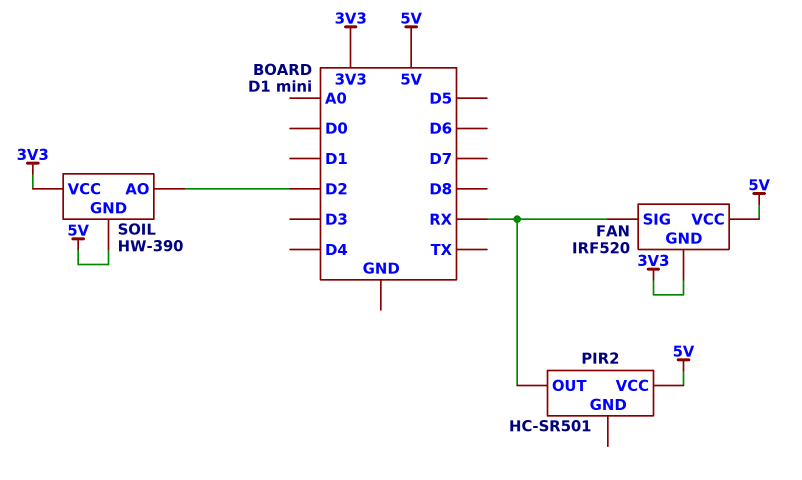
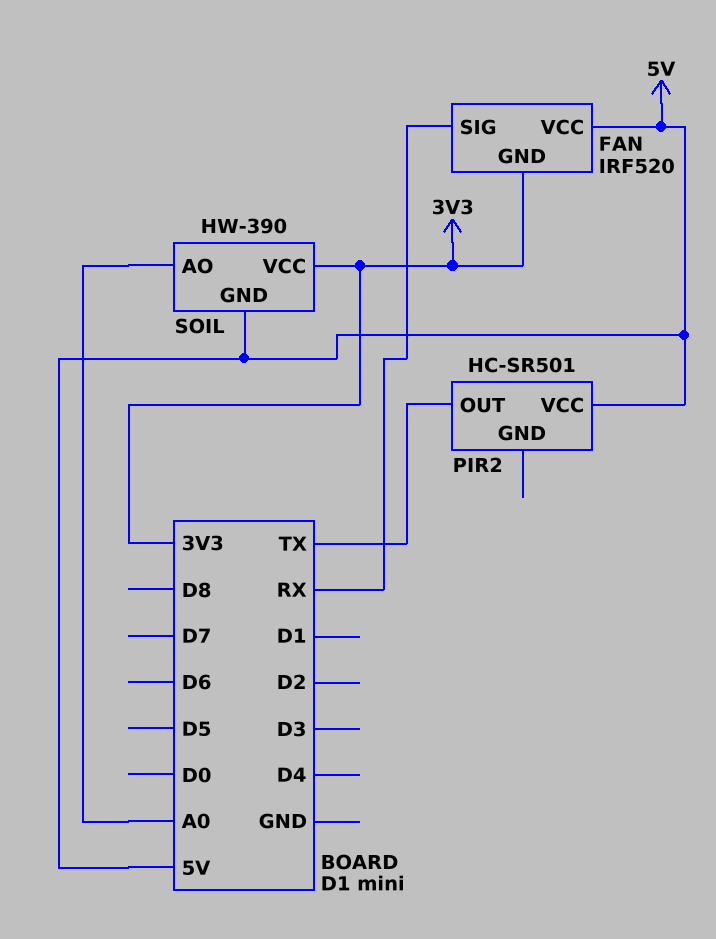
PIR2 pin OUT: RX -> TX
SOIL pin AO: D2 -> A0

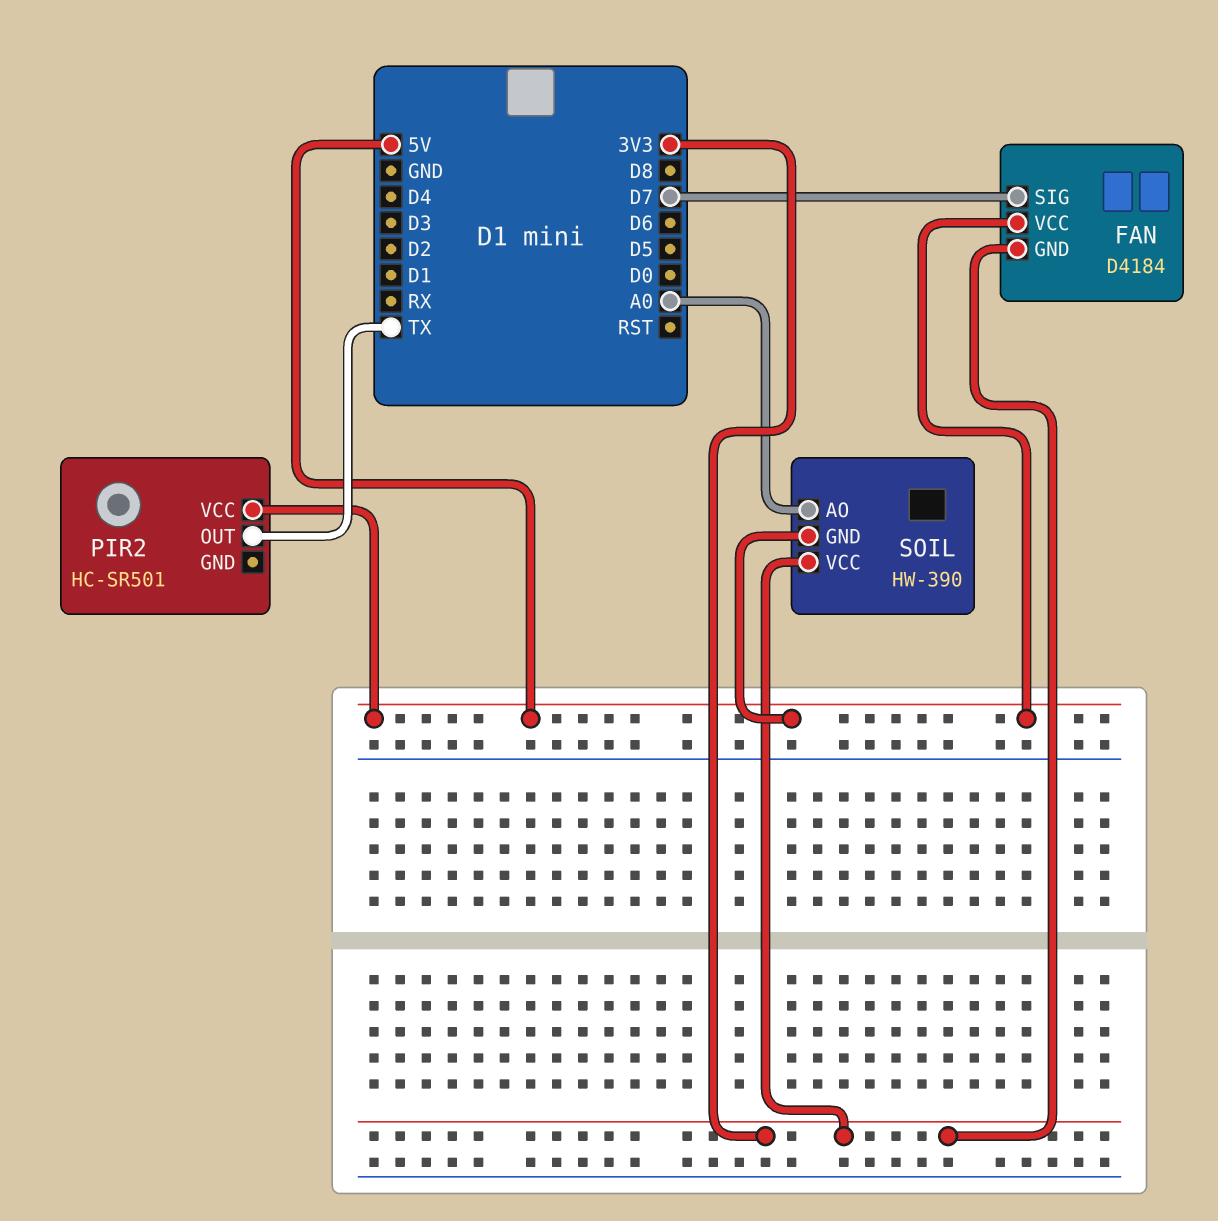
FAN: IRF520 -> D4184
FAN pin SIG: RX -> D7

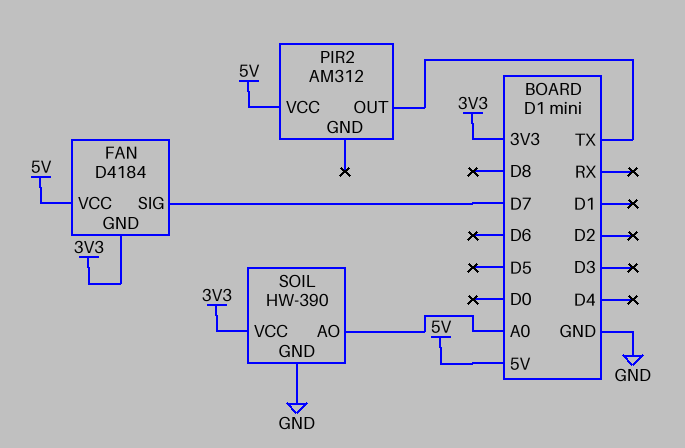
PIR2: HC-SR501 -> AM312
SOIL pin GND: 5V -> GND

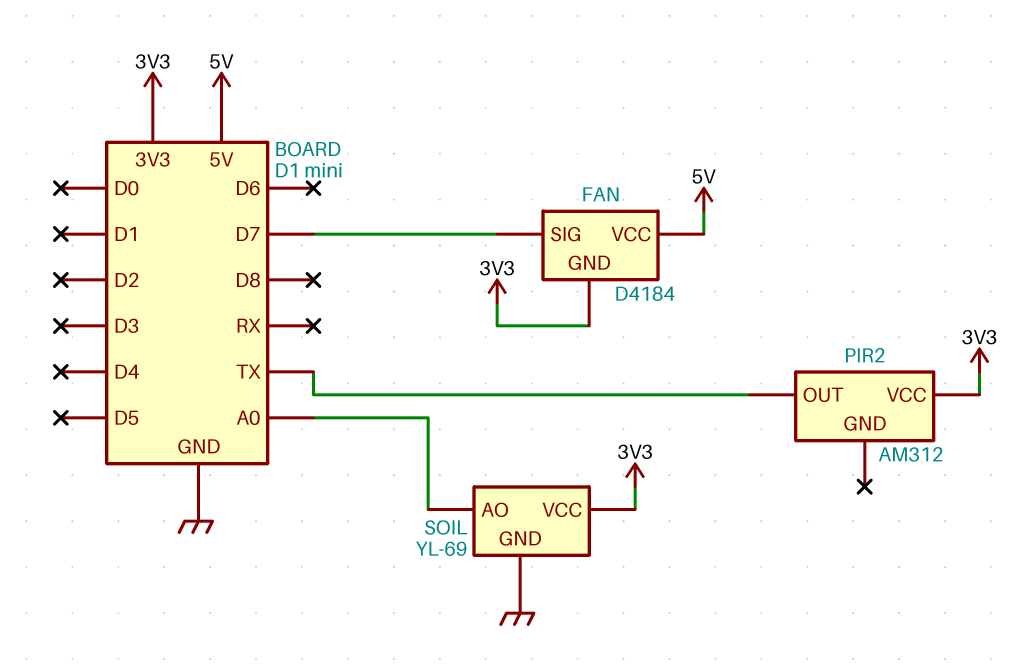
PIR2 pin VCC: 5V -> 3V3
SOIL: HW-390 -> YL-69

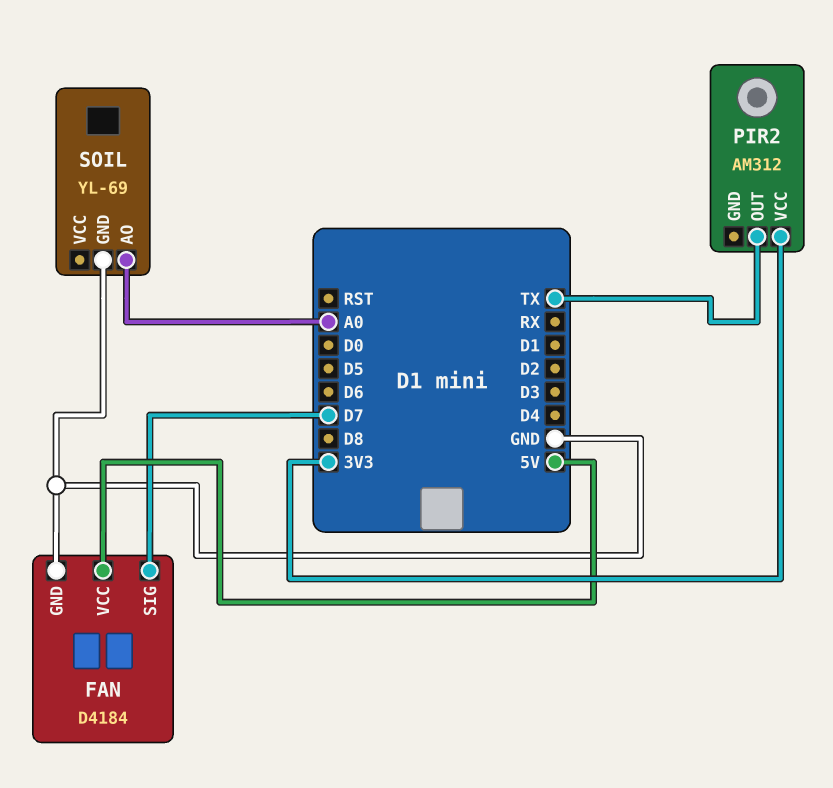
FAN pin GND: 3V3 -> GND
SOIL pin VCC: 3V3 -> none

